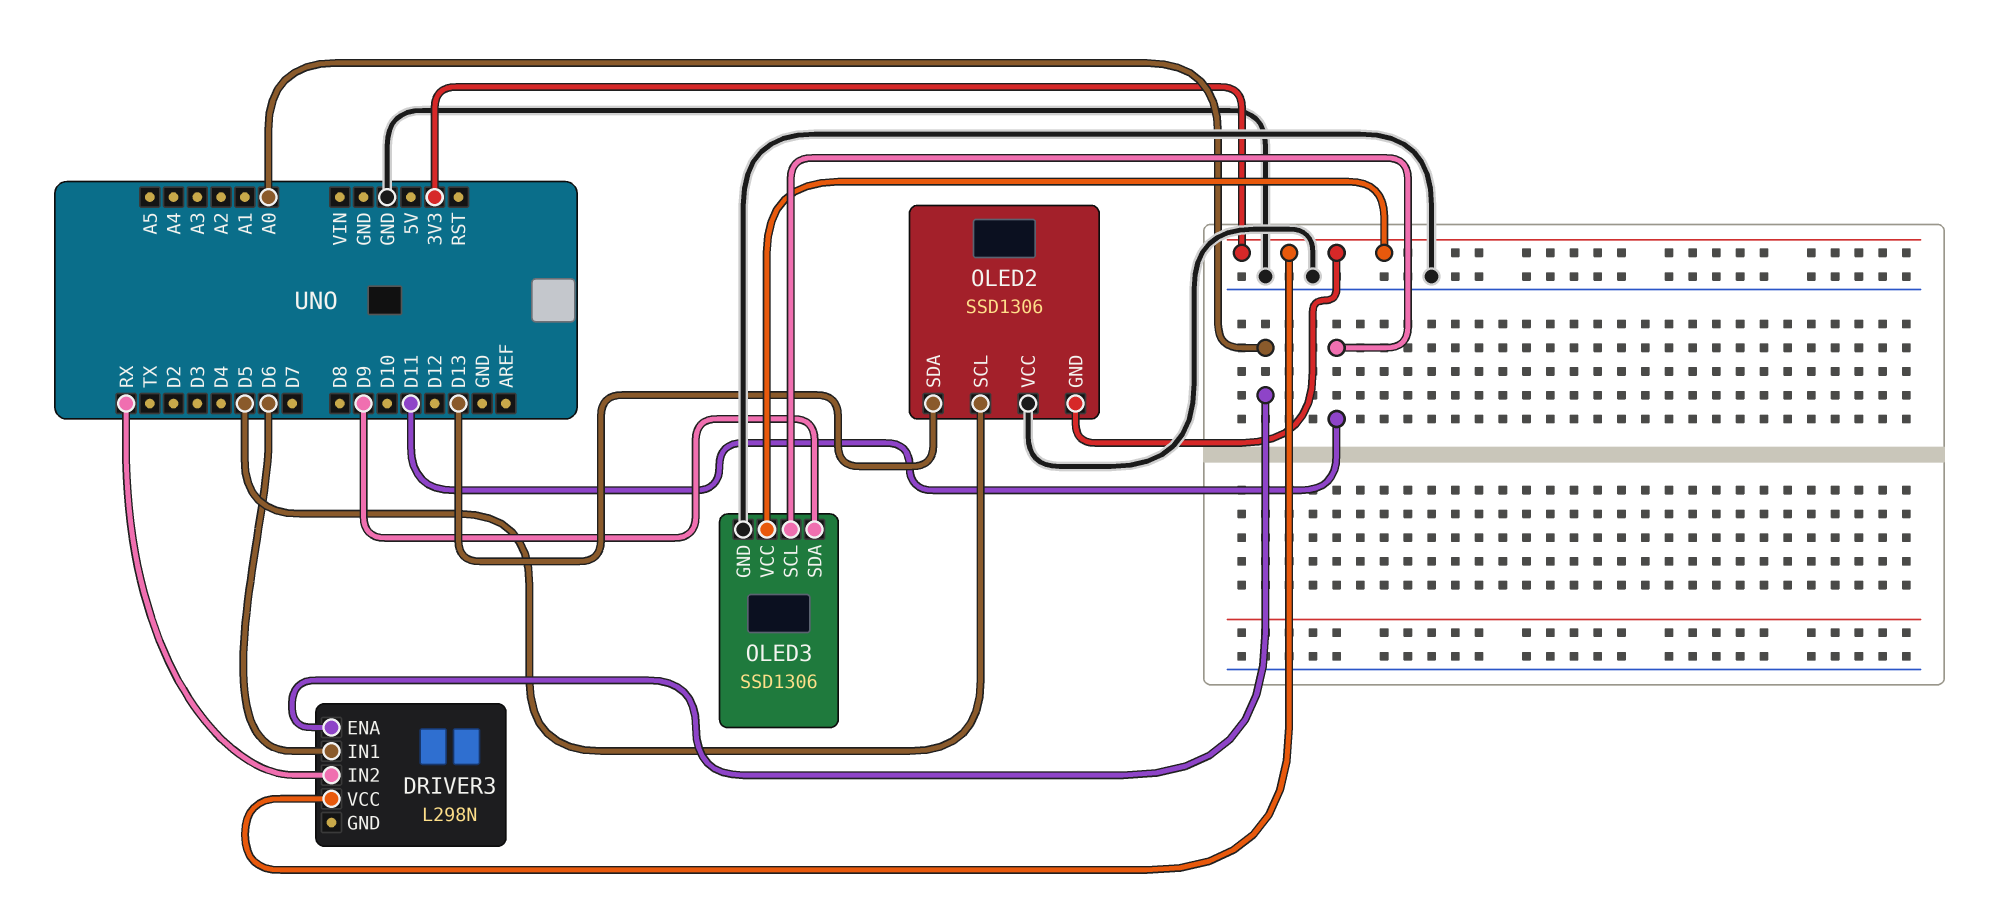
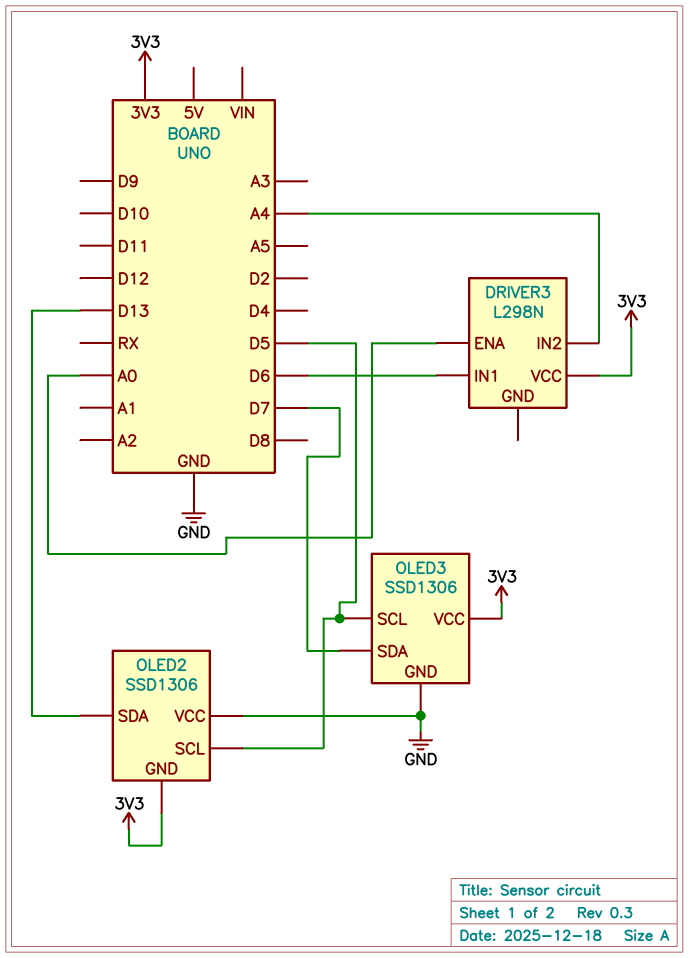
DRIVER3 pin IN2: RX -> A4
OLED3 pin SCL: D11 -> D5
OLED3 pin SDA: D9 -> D7

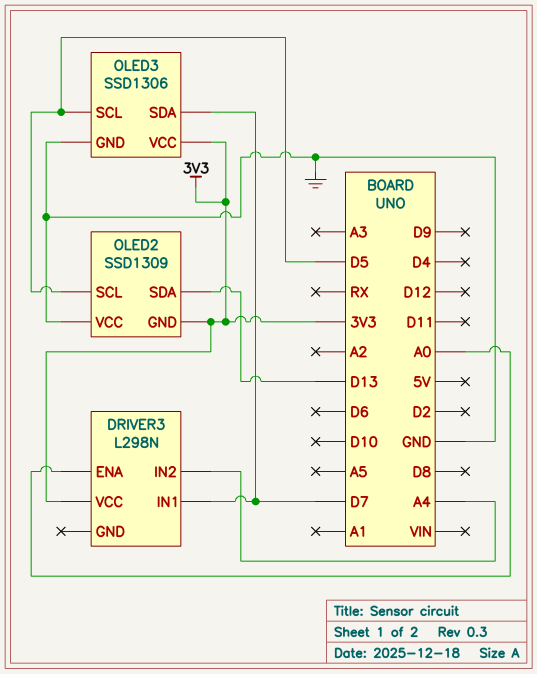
DRIVER3 pin IN1: D6 -> D7
OLED2: SSD1306 -> SSD1309

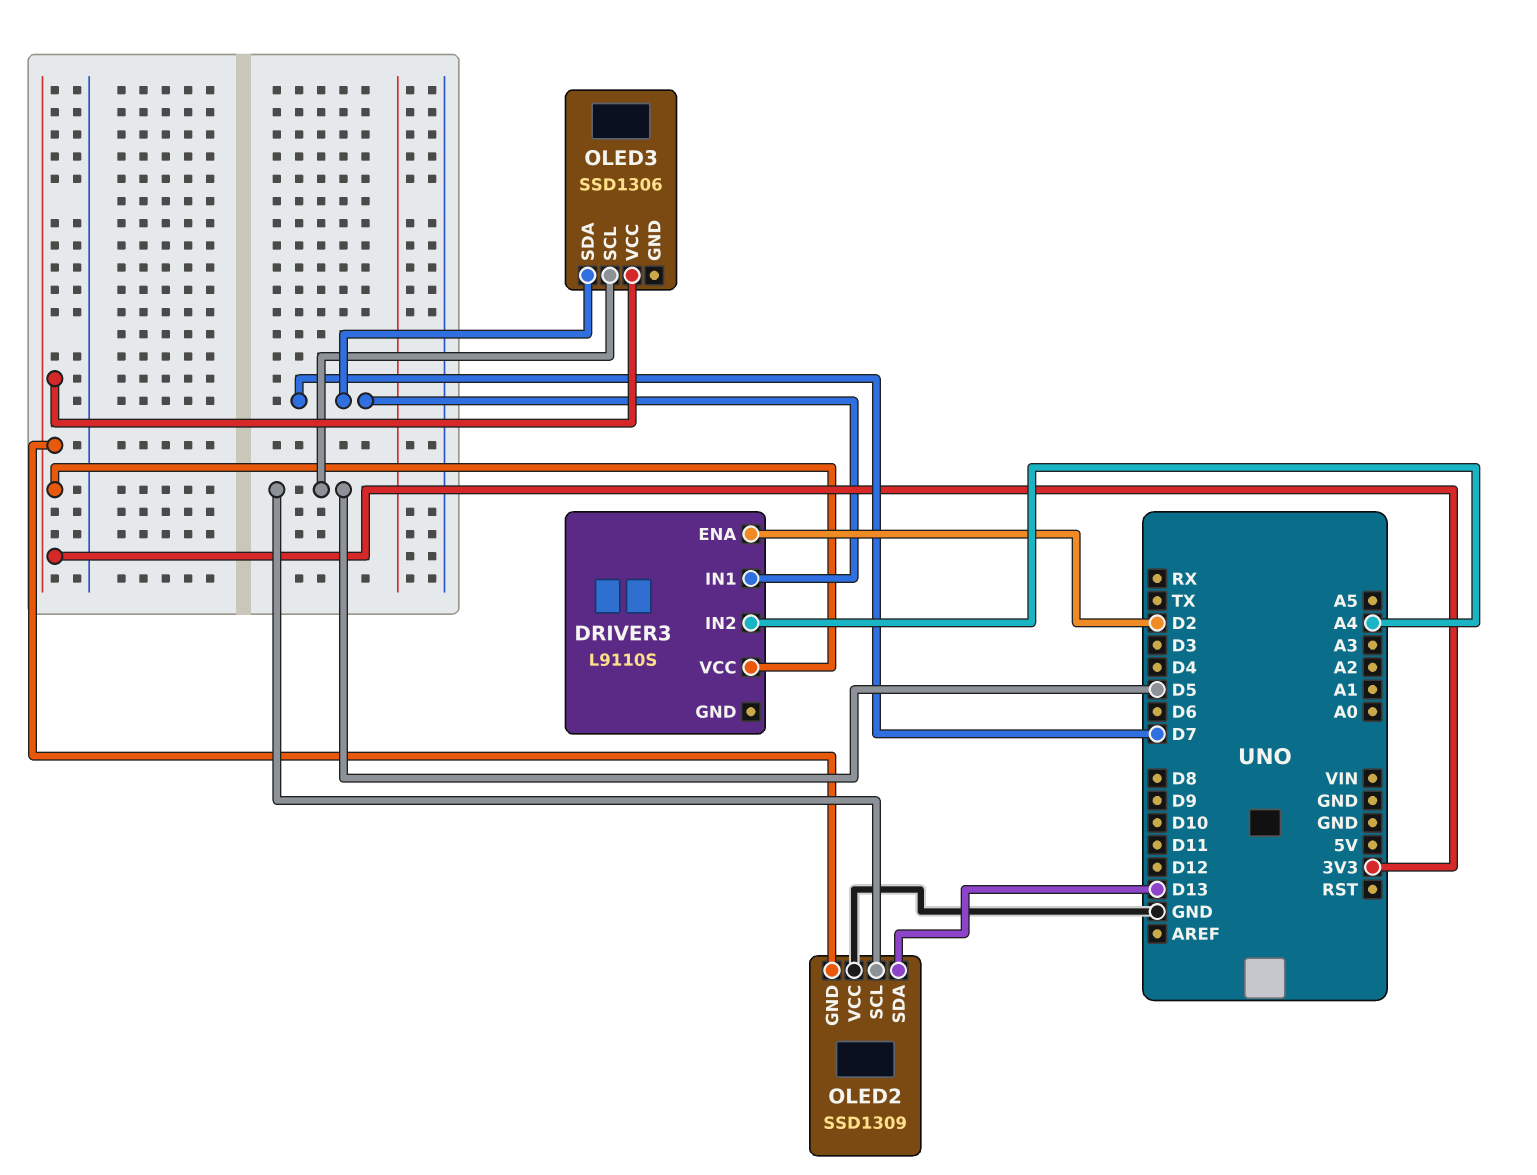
DRIVER3: L298N -> L9110S
DRIVER3 pin ENA: A0 -> D2
OLED3 pin GND: GND -> none

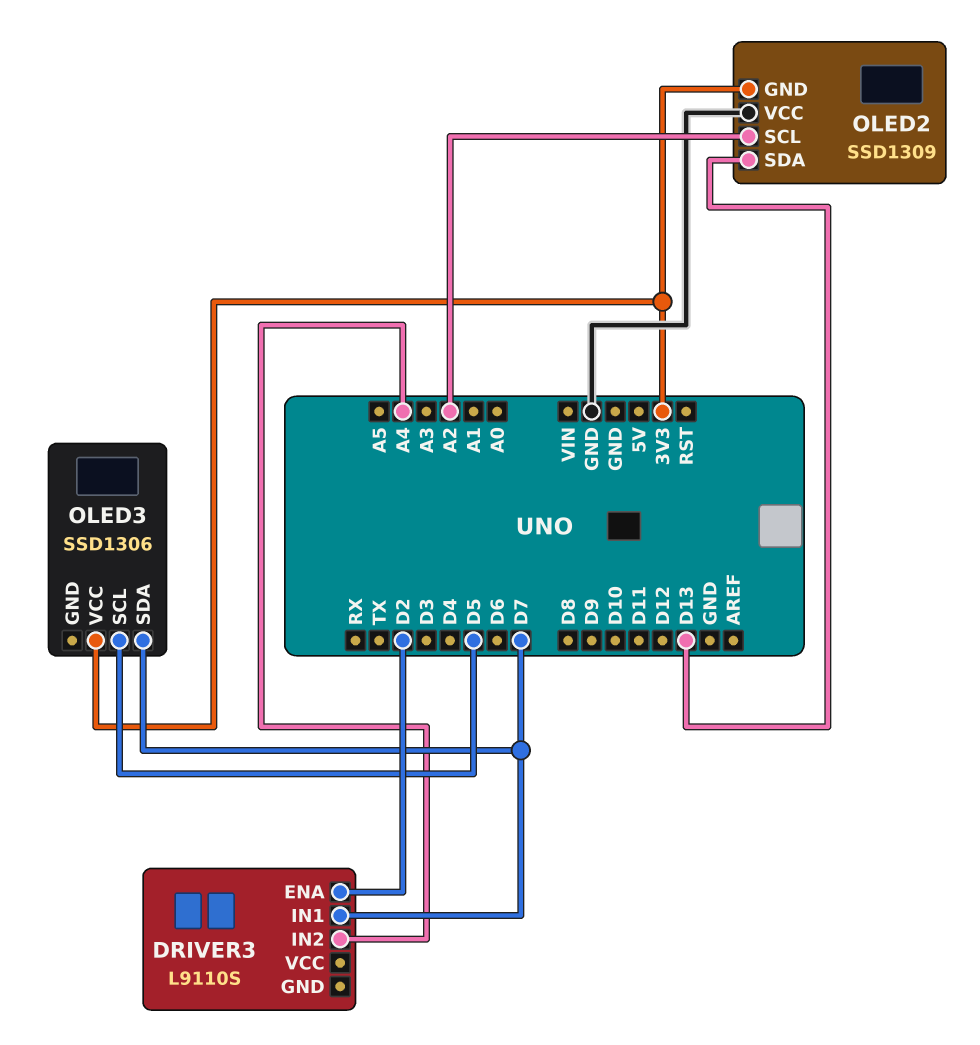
DRIVER3 pin VCC: 3V3 -> none
OLED2 pin SCL: D5 -> A2

